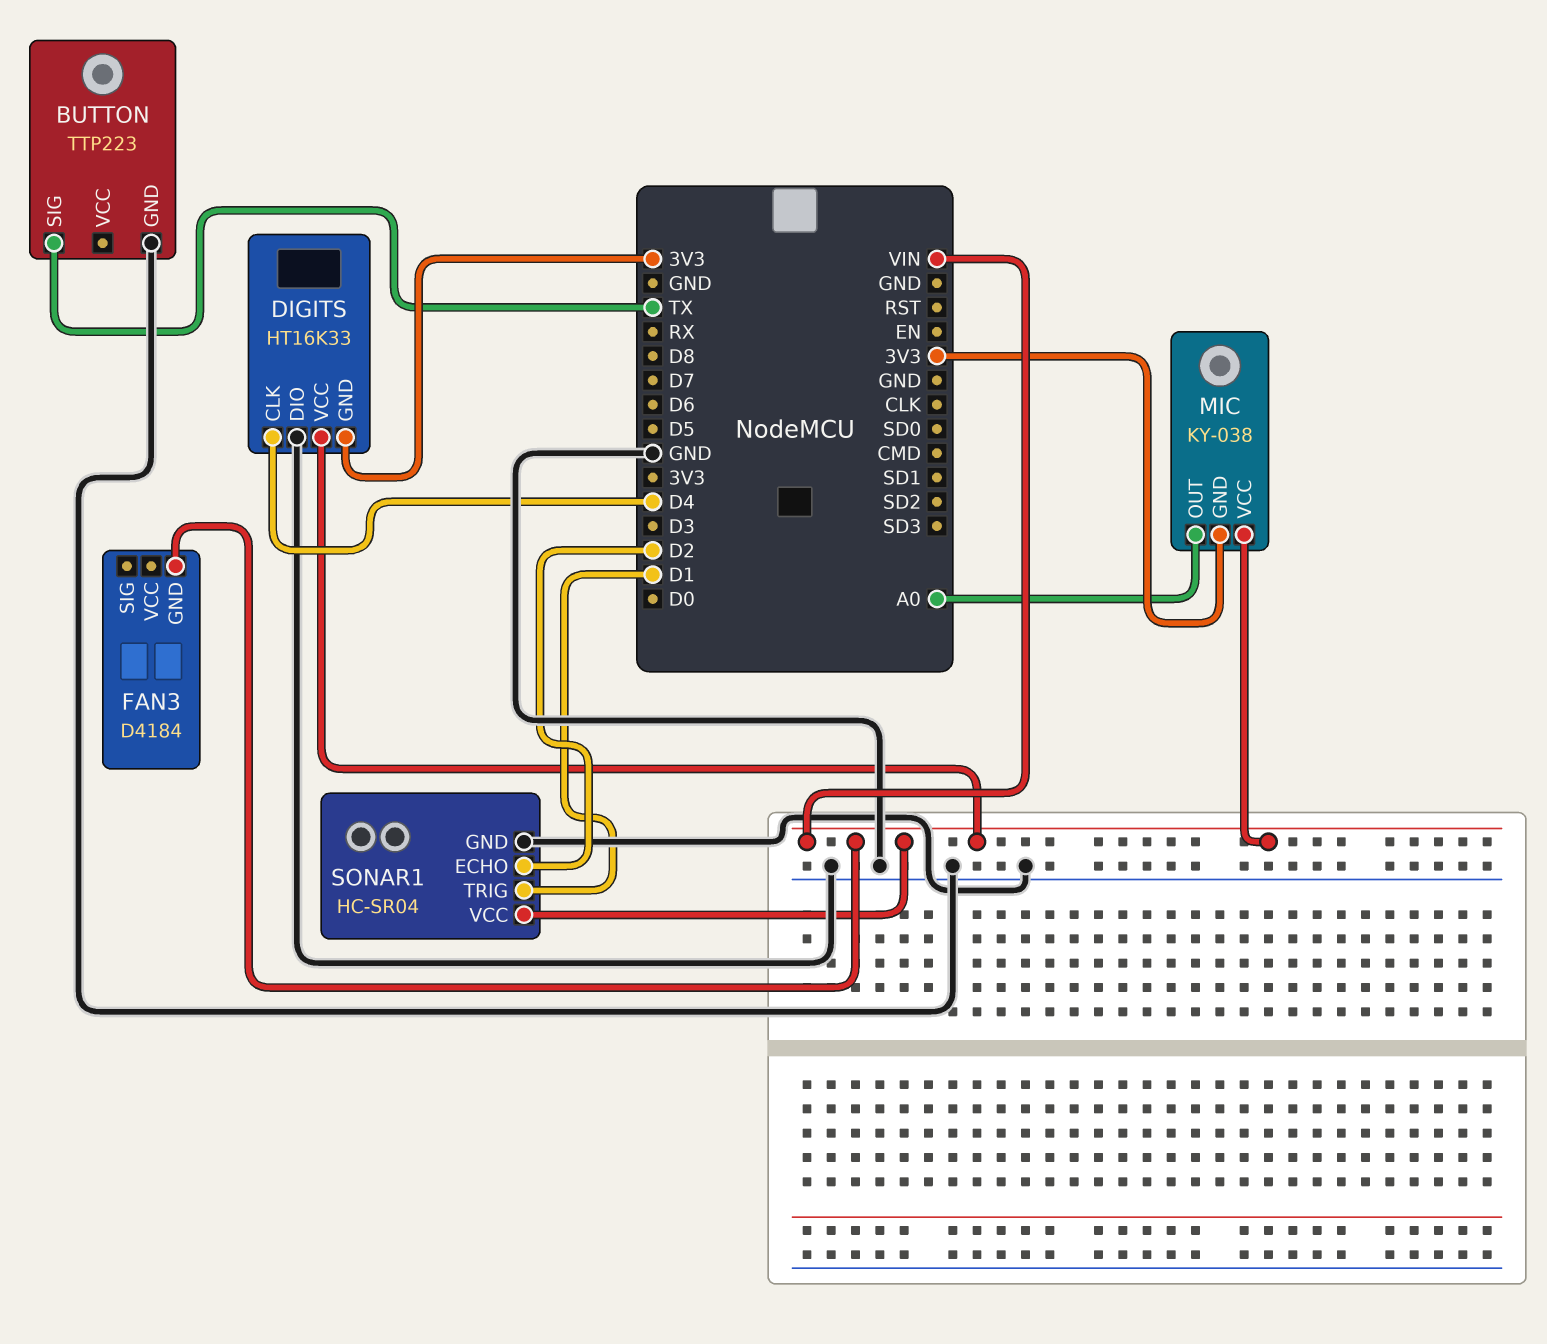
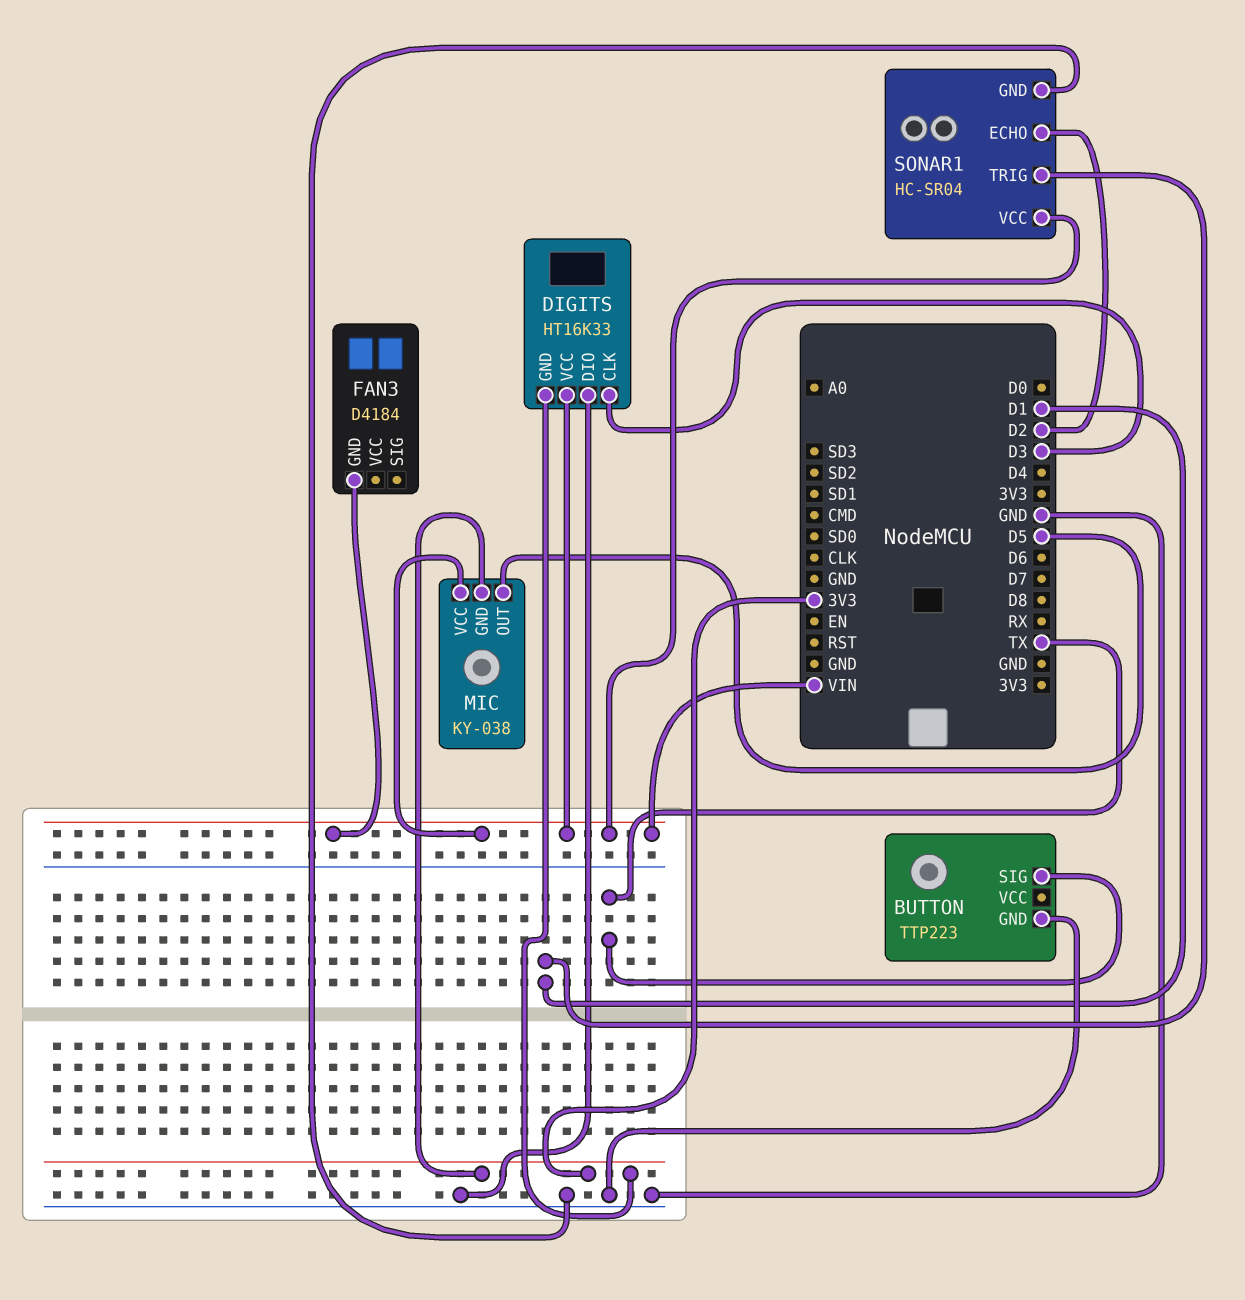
DIGITS pin CLK: D4 -> D3
MIC pin OUT: A0 -> D5

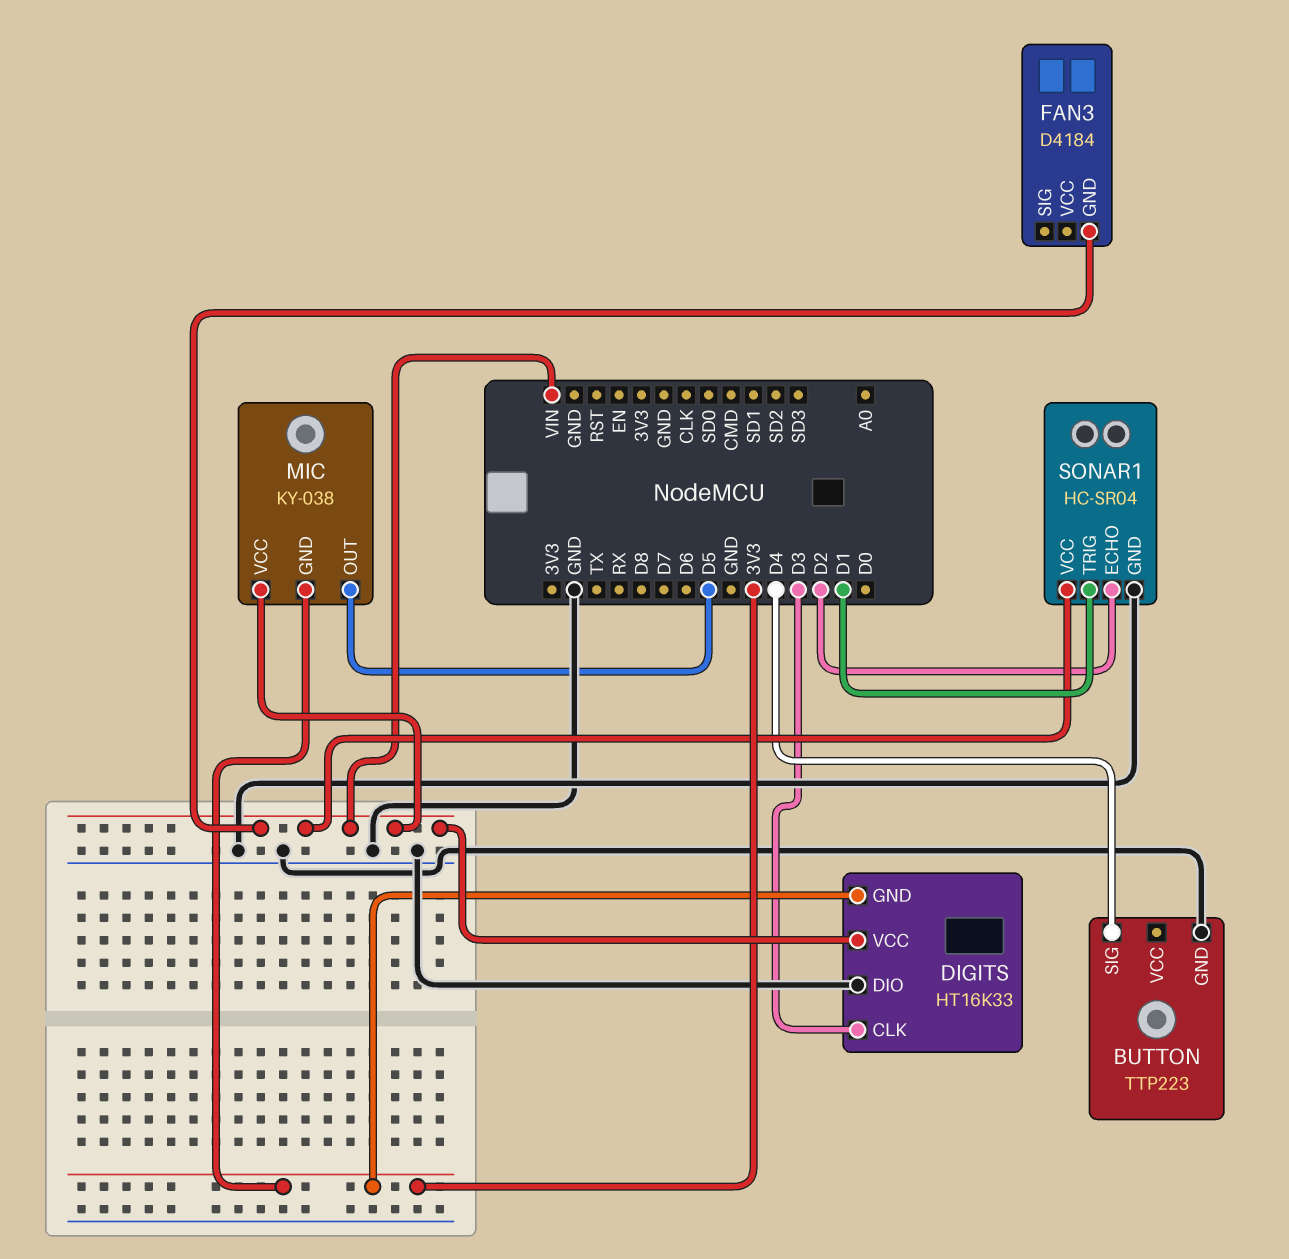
BUTTON pin SIG: TX -> D4

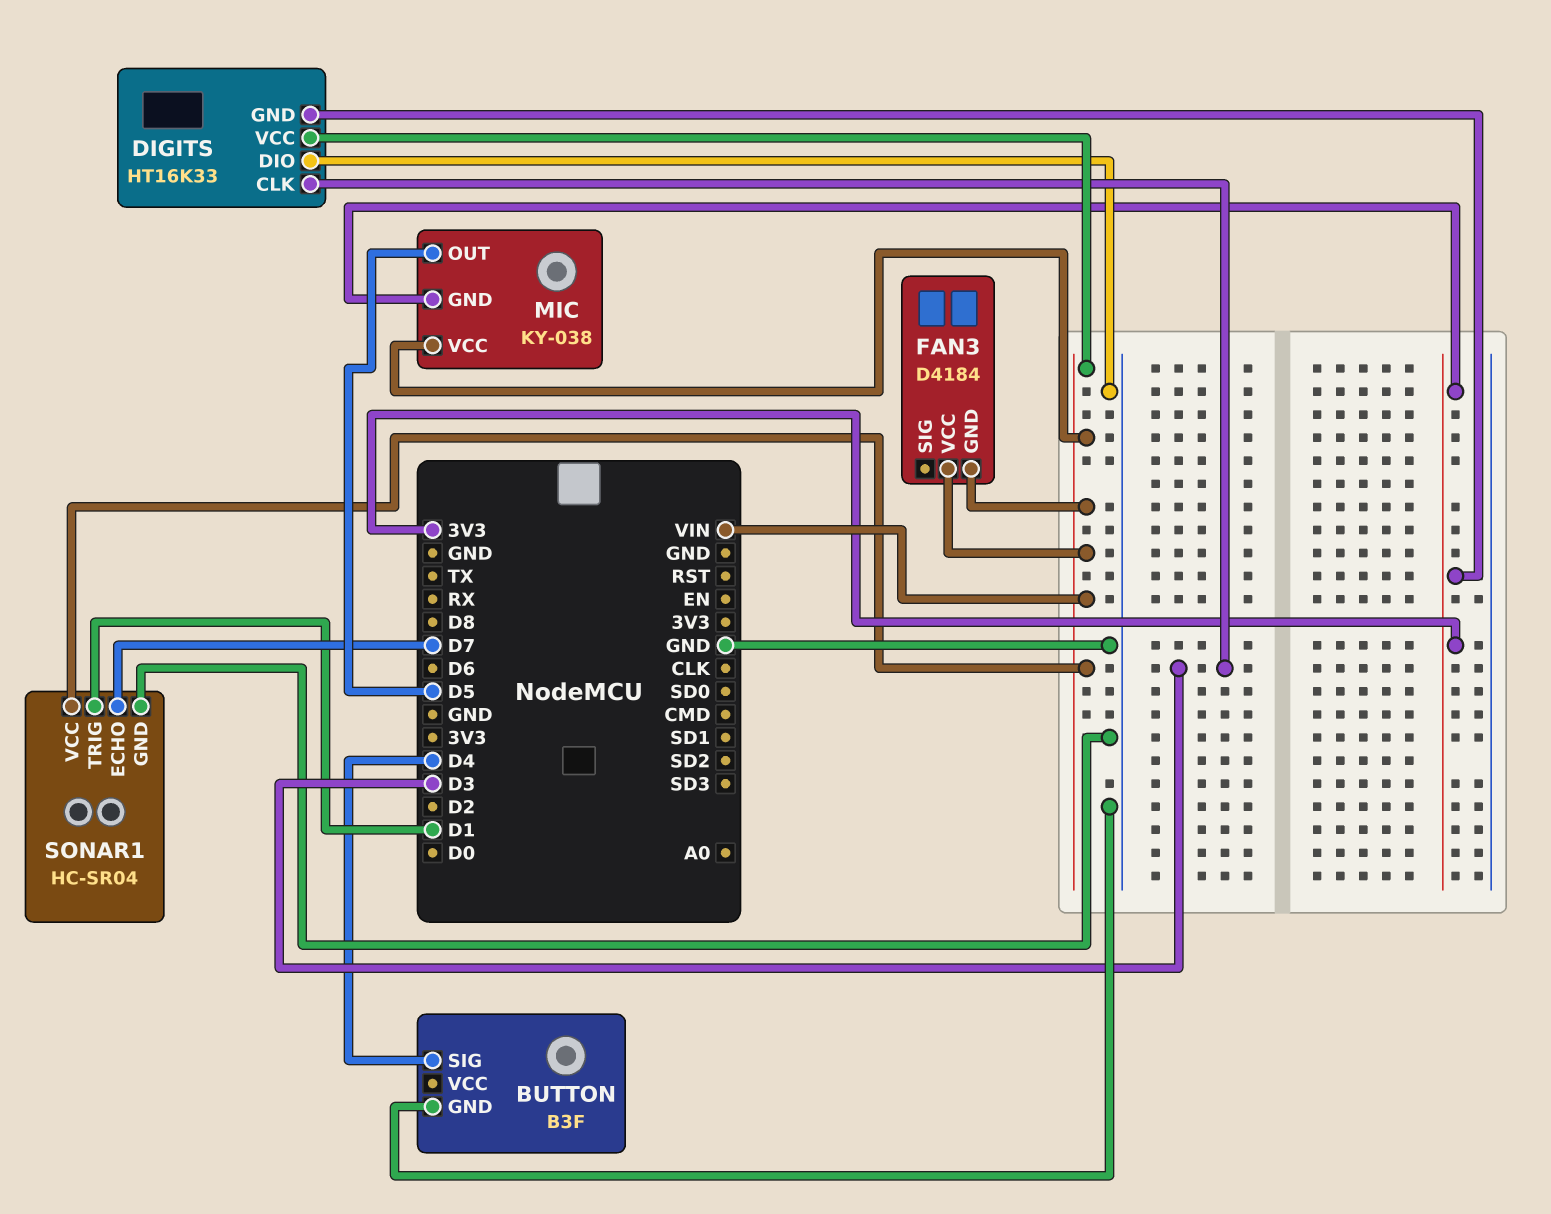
BUTTON: TTP223 -> B3F
FAN3 pin VCC: none -> VIN
SONAR1 pin ECHO: D2 -> D7

